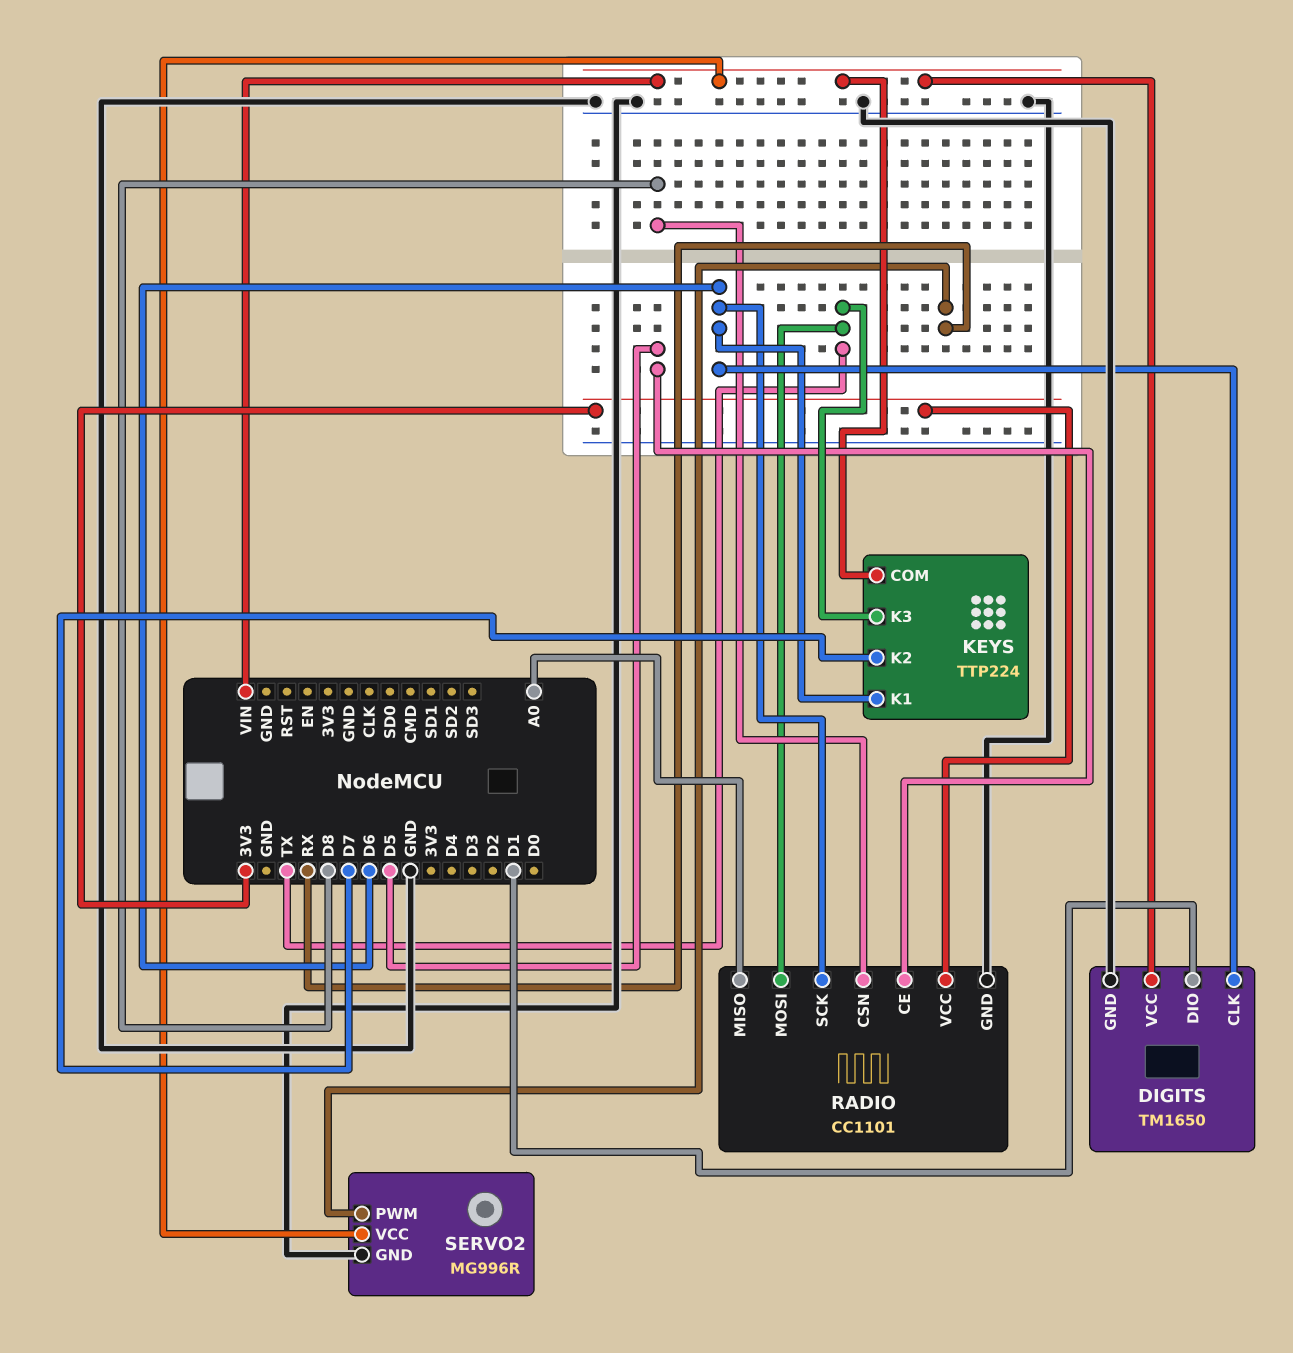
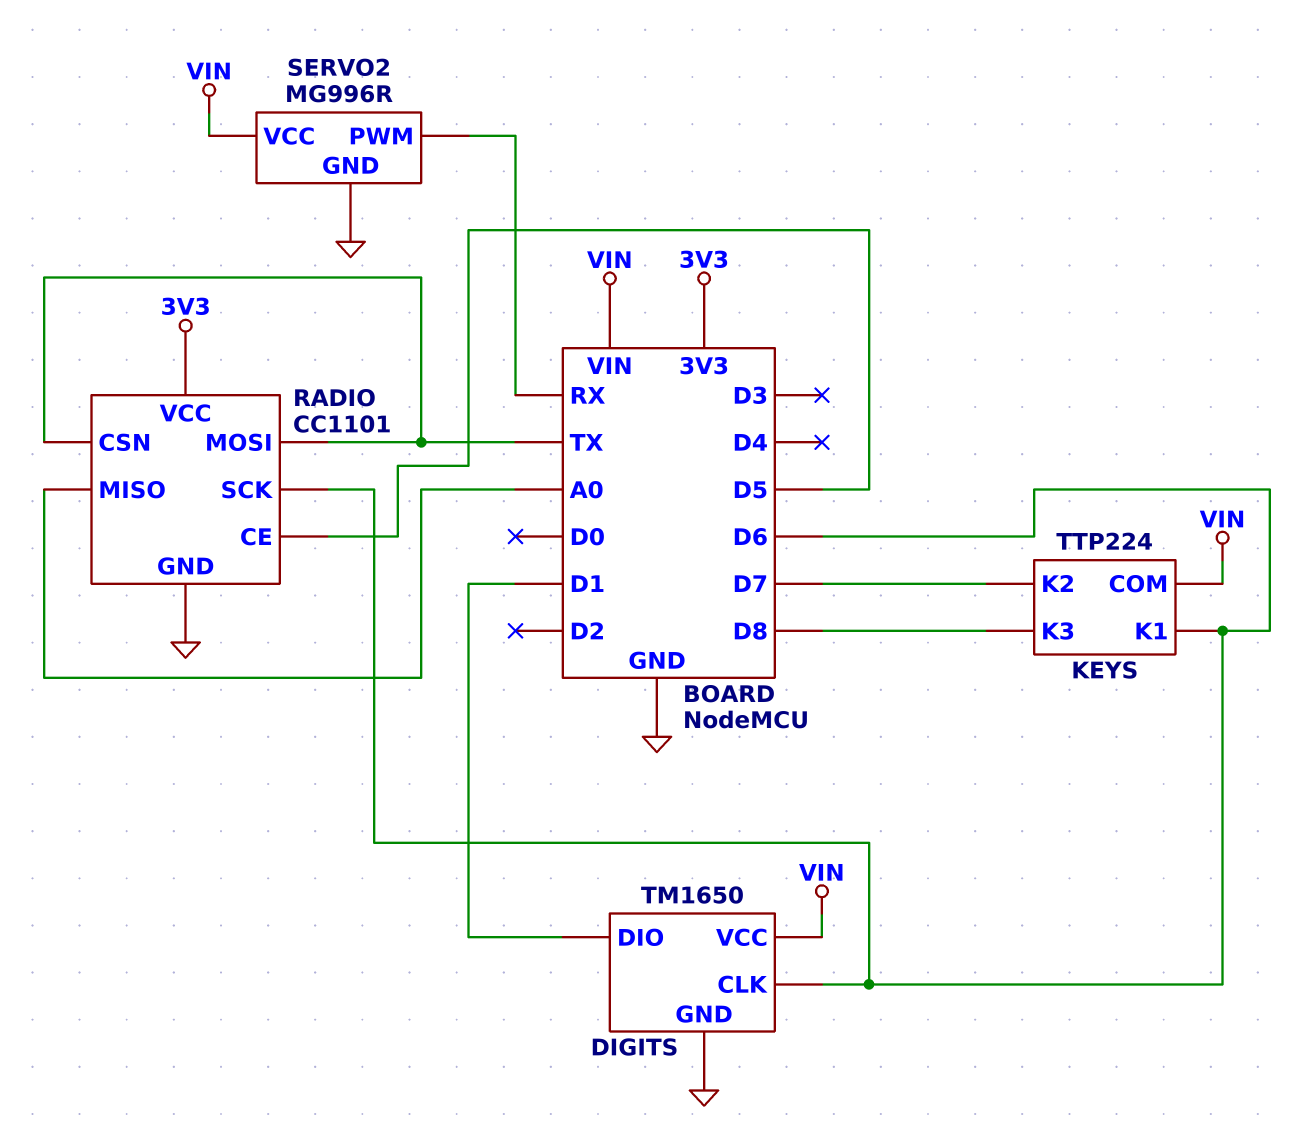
KEYS pin K3: TX -> D8
RADIO pin CSN: D8 -> TX

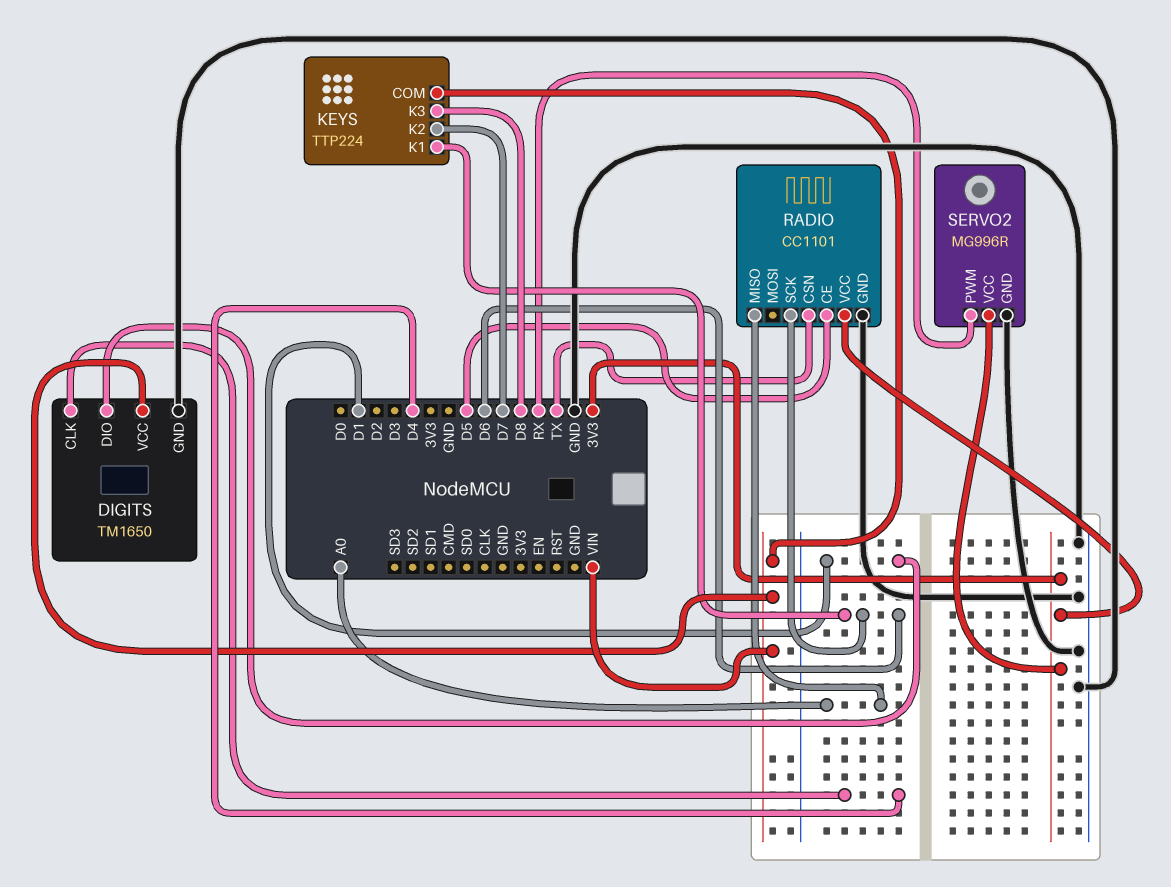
DIGITS pin CLK: D6 -> D4
RADIO pin MOSI: TX -> none
SERVO2 pin VCC: VIN -> 3V3

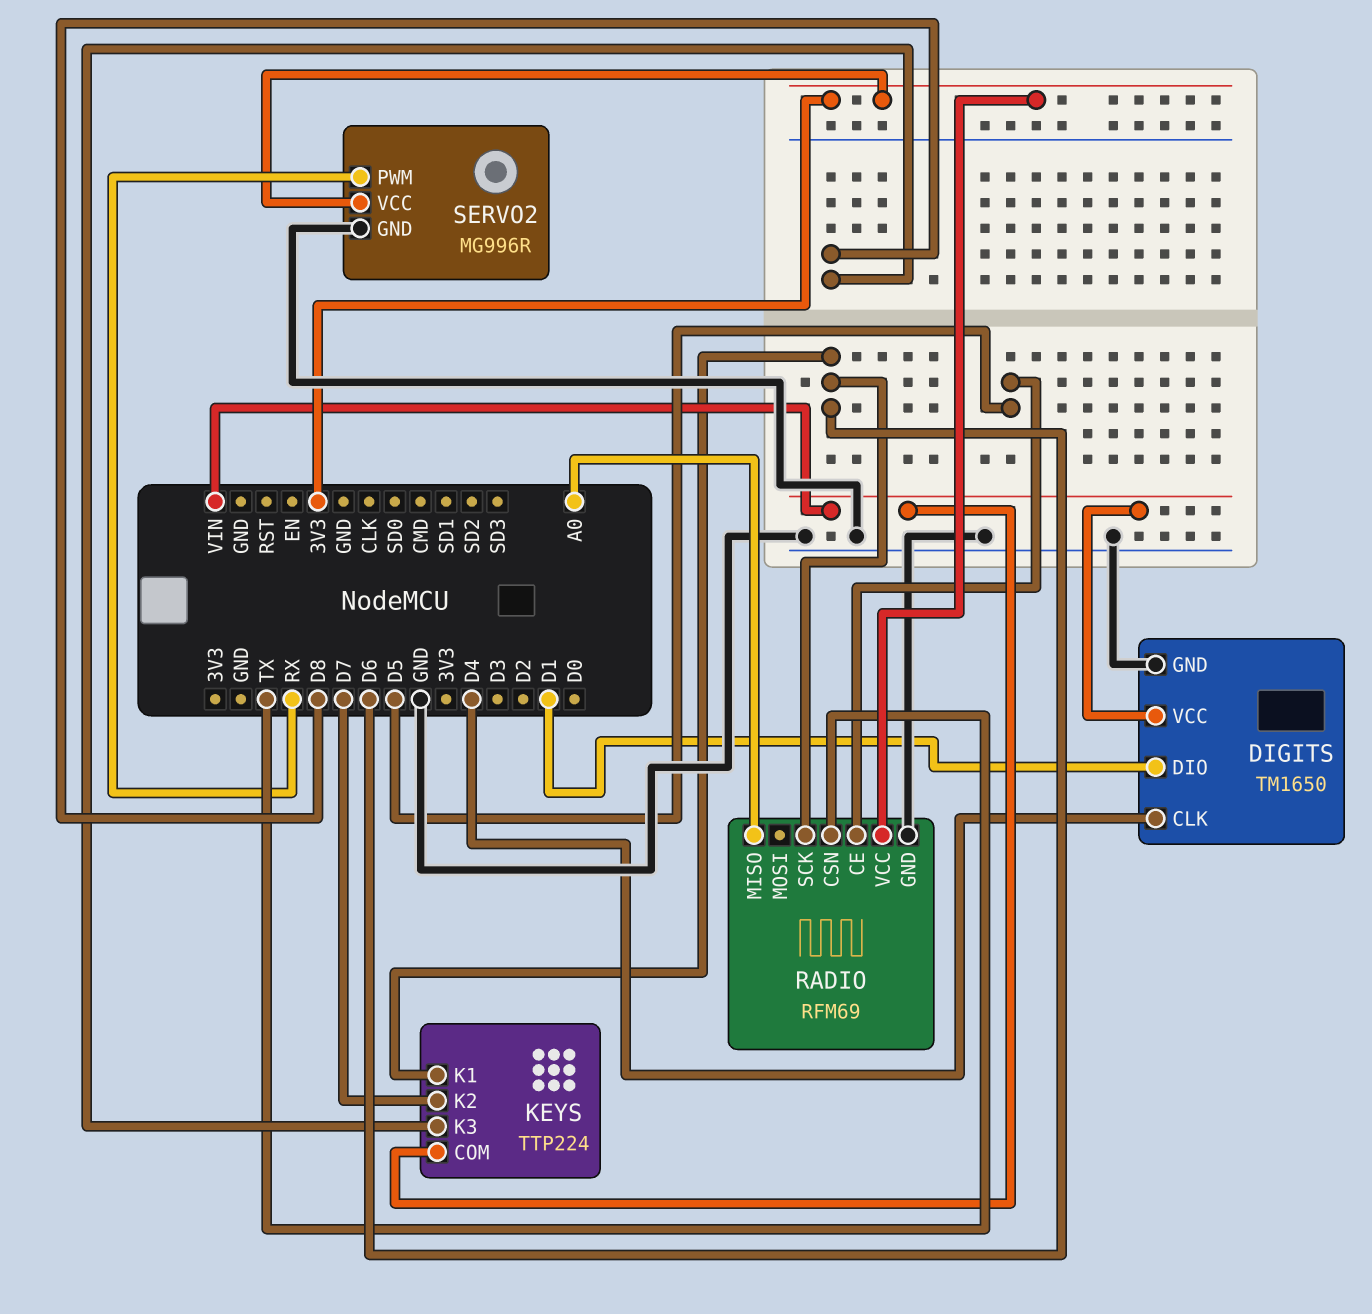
RADIO: CC1101 -> RFM69

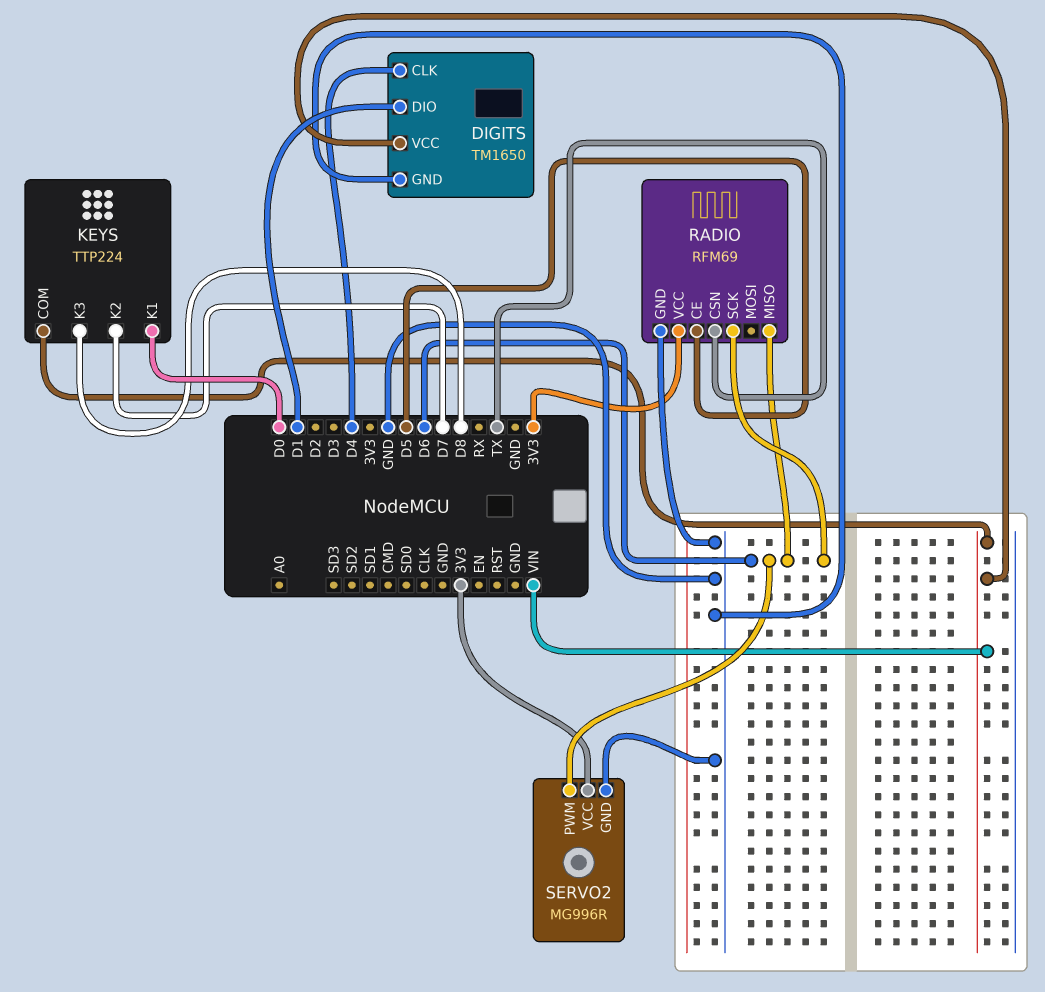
KEYS pin K1: D6 -> D0
RADIO pin MISO: A0 -> D6
SERVO2 pin PWM: RX -> D6

